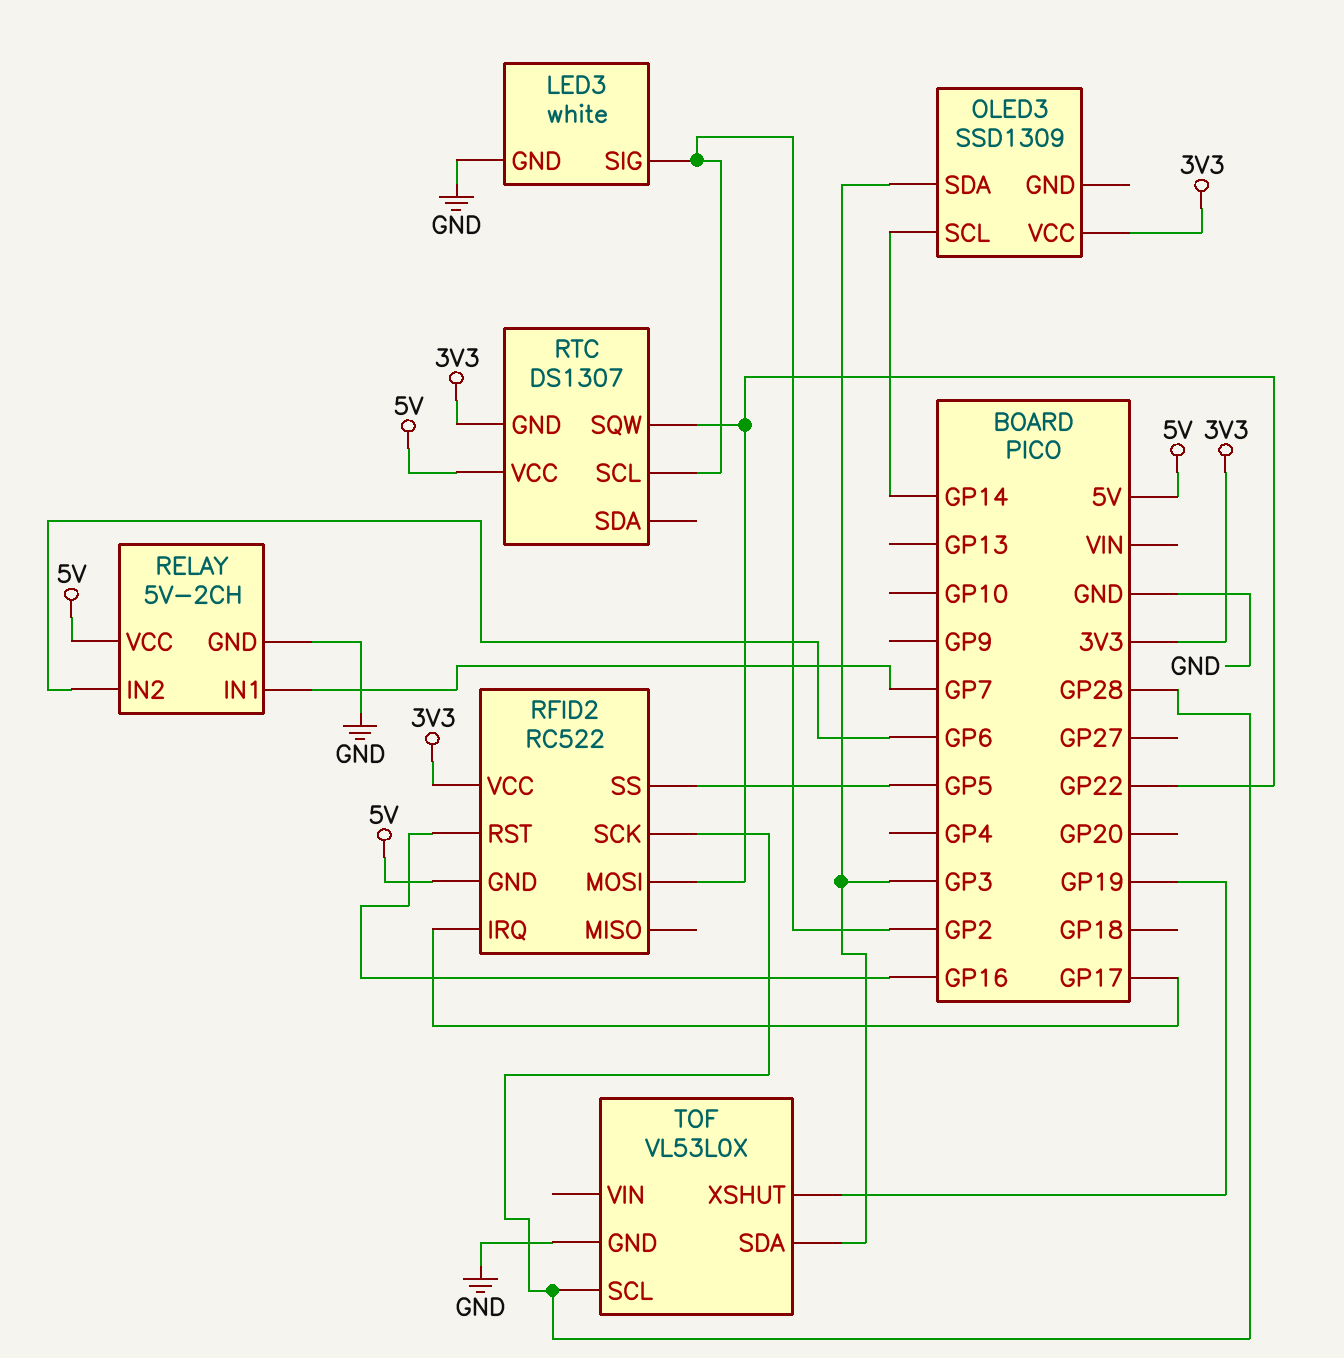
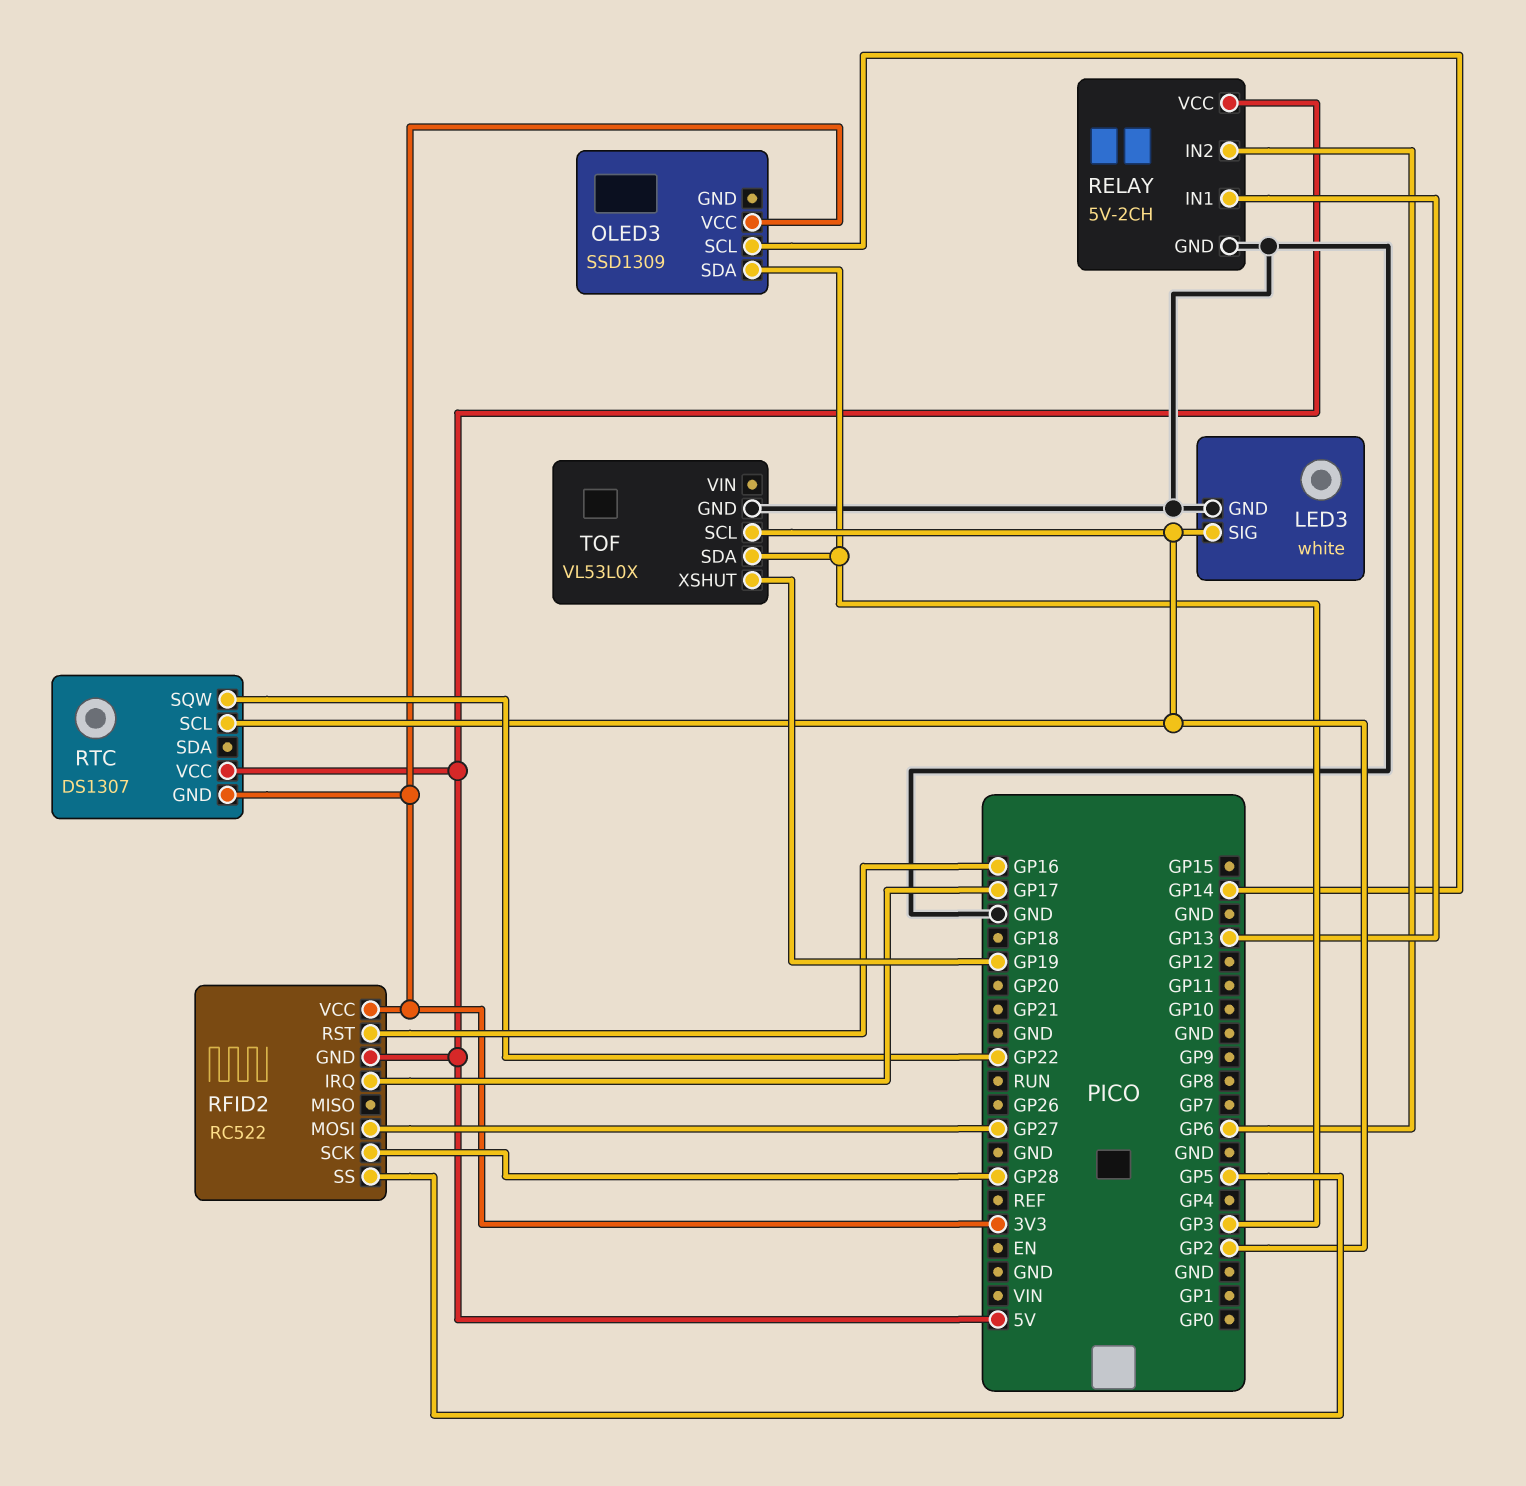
RELAY pin IN1: GP7 -> GP13
RFID2 pin MOSI: GP22 -> GP27
TOF pin SCL: GP28 -> GP2

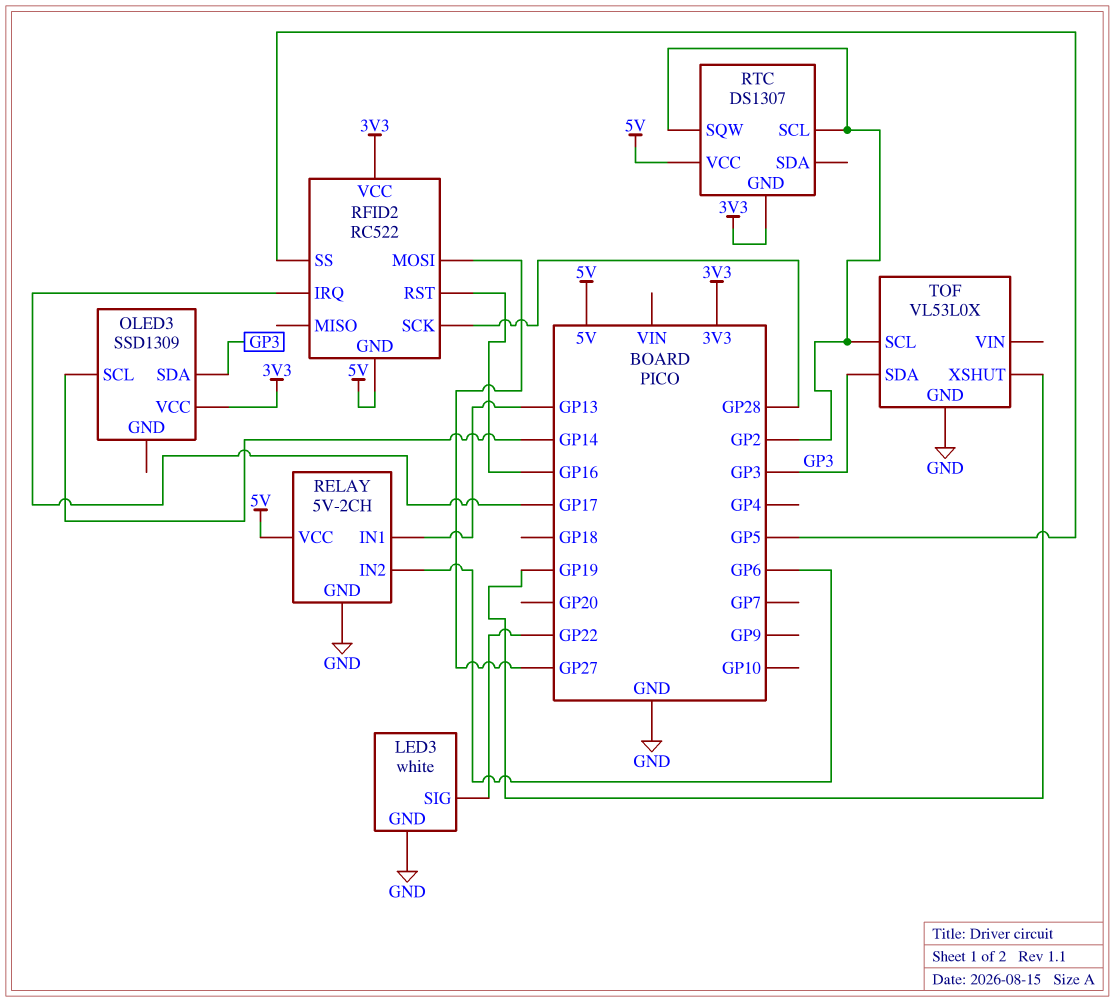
LED3 pin SIG: GP2 -> GP22
RTC pin SQW: GP22 -> GP2

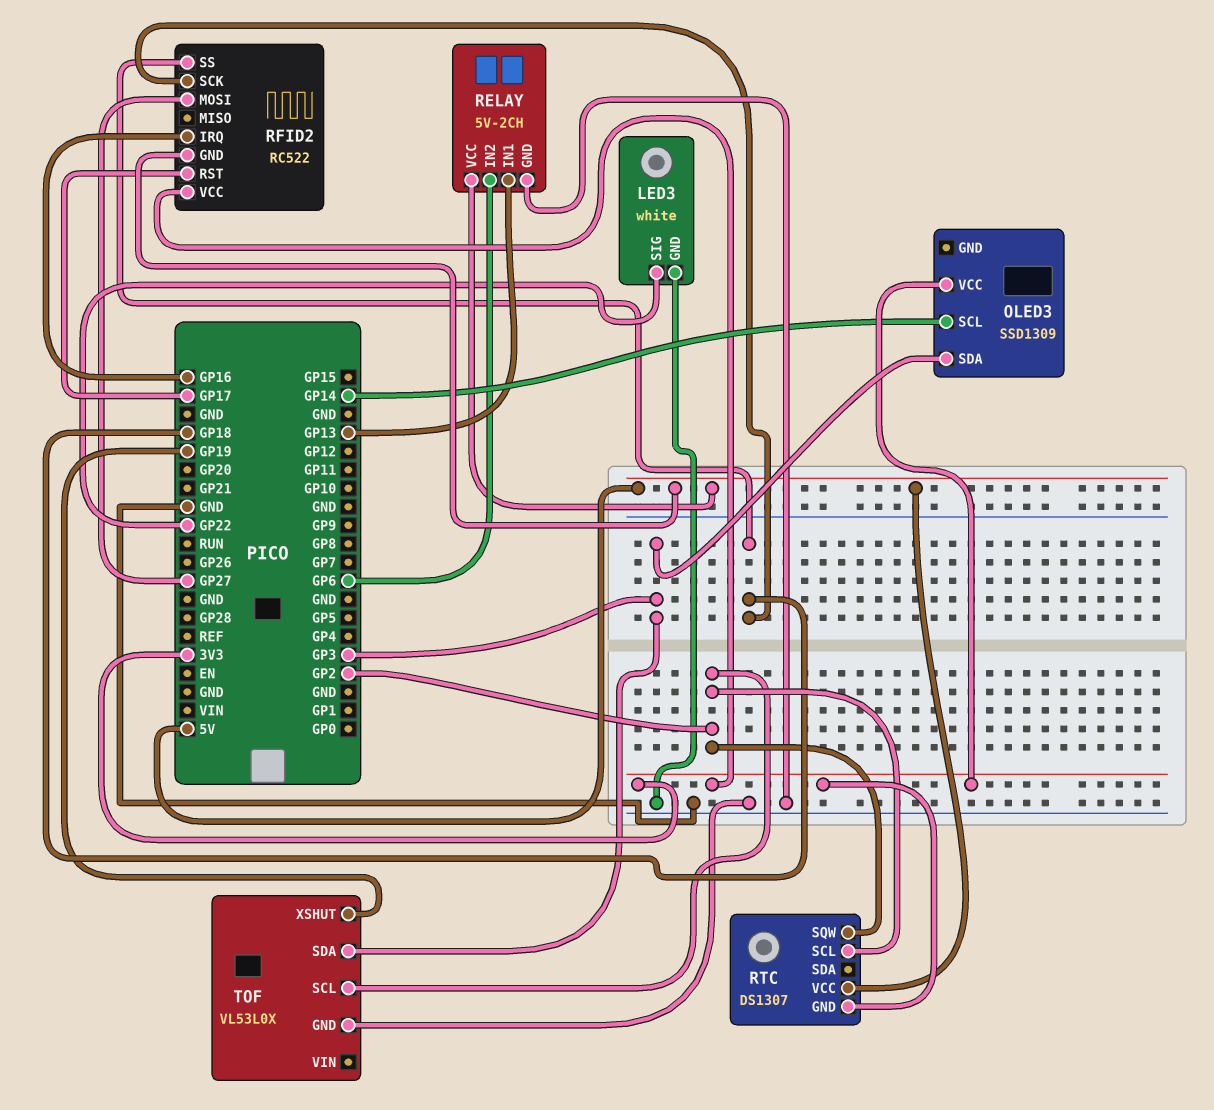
RFID2 pin IRQ: GP17 -> GP16
RFID2 pin RST: GP16 -> GP17
RFID2 pin SCK: GP28 -> GP18
RFID2 pin SS: GP5 -> GP18

